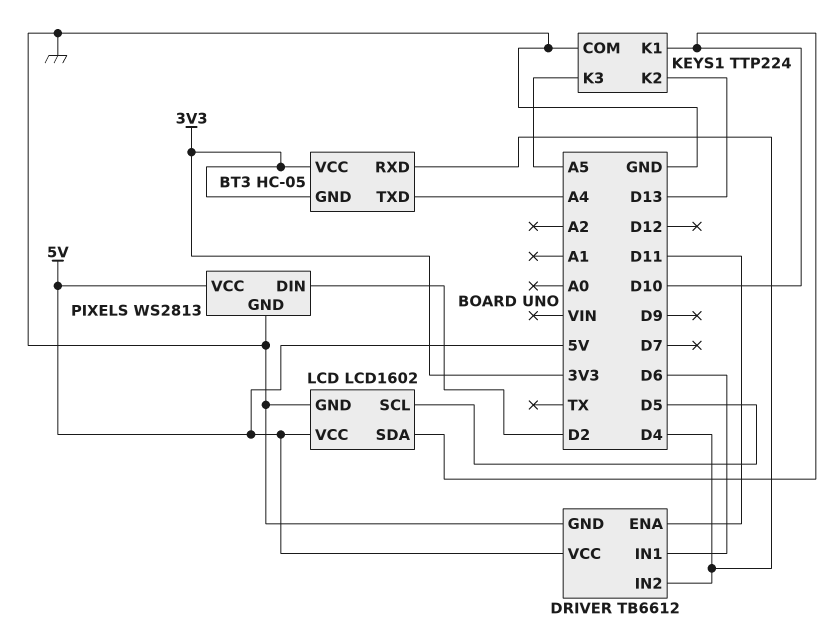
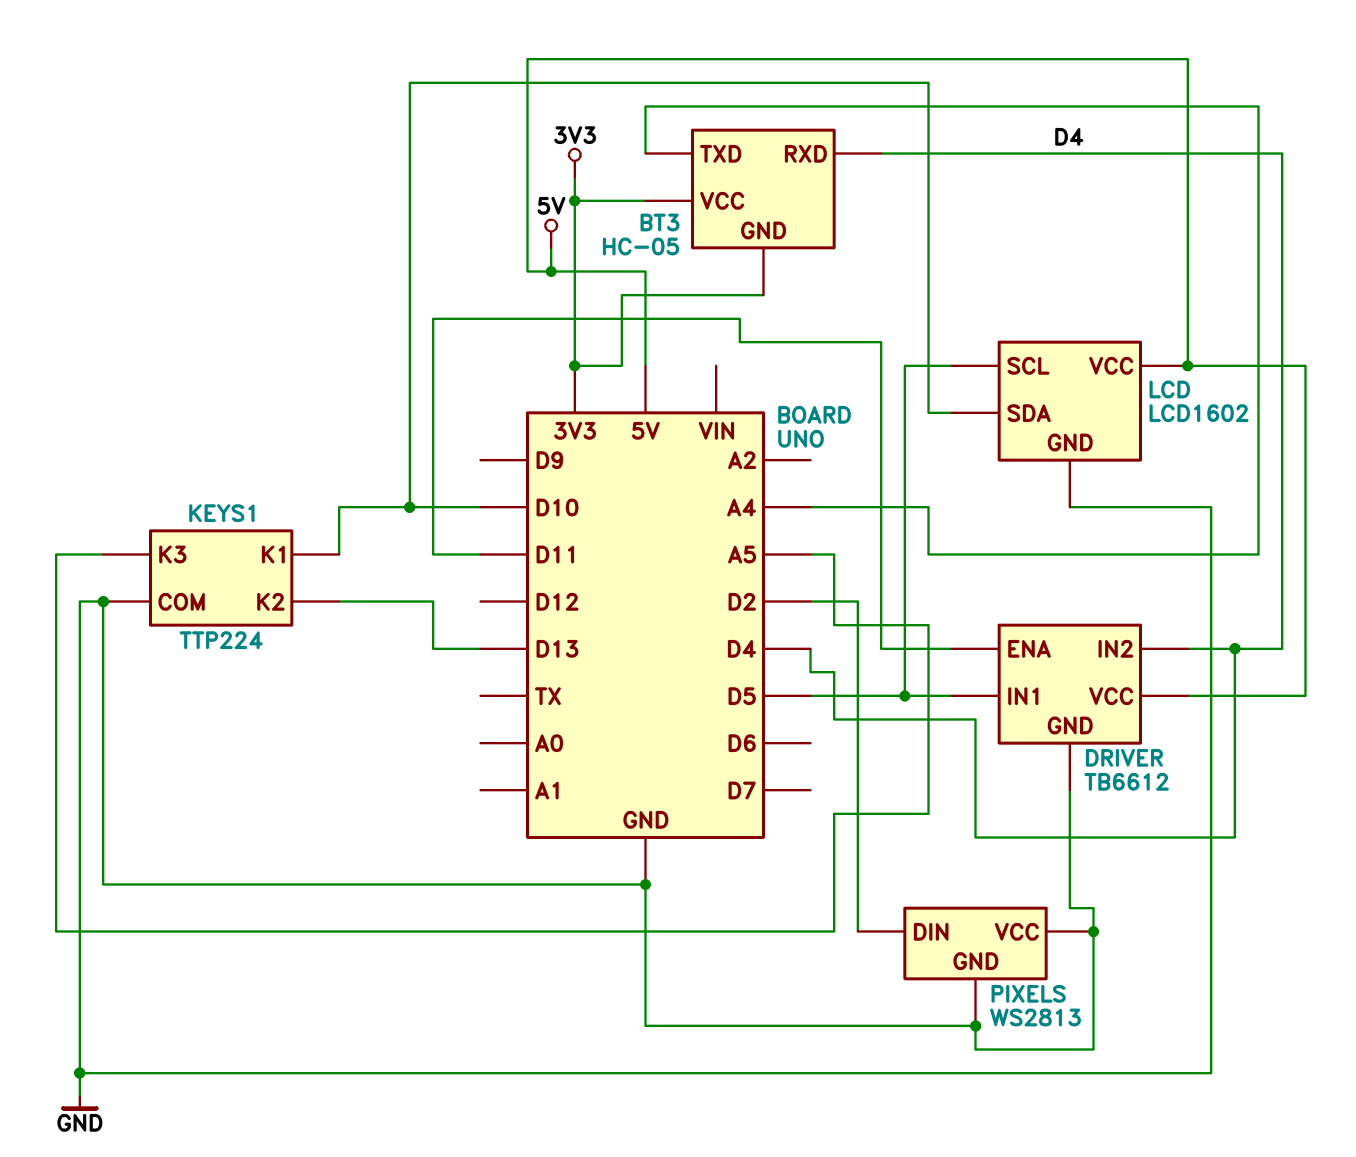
DRIVER pin IN1: D6 -> D5
PIXELS pin VCC: 5V -> GND

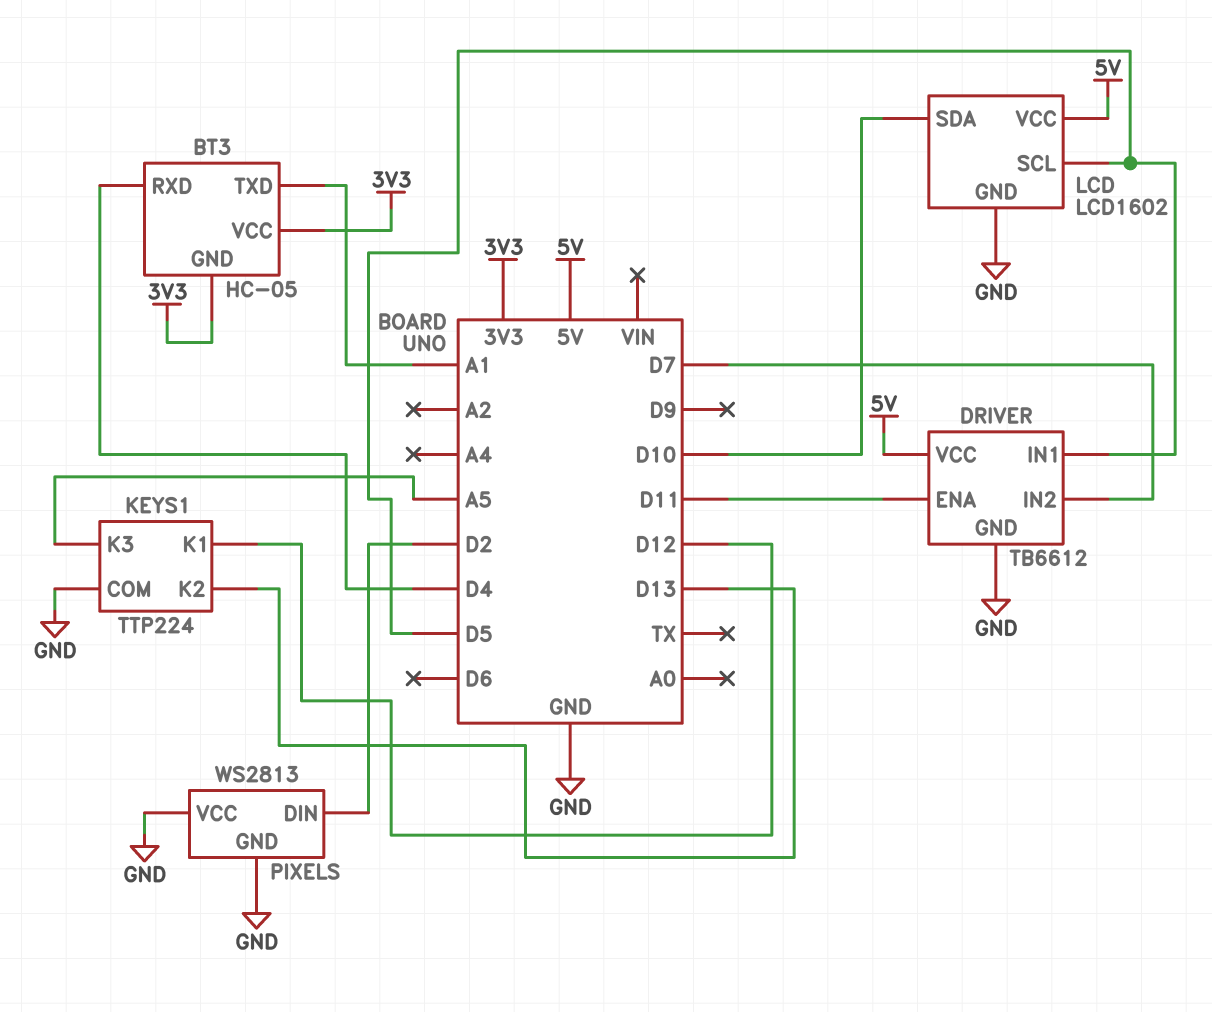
BT3 pin TXD: A4 -> A1
DRIVER pin IN2: D4 -> D7
KEYS1 pin K1: D10 -> D12

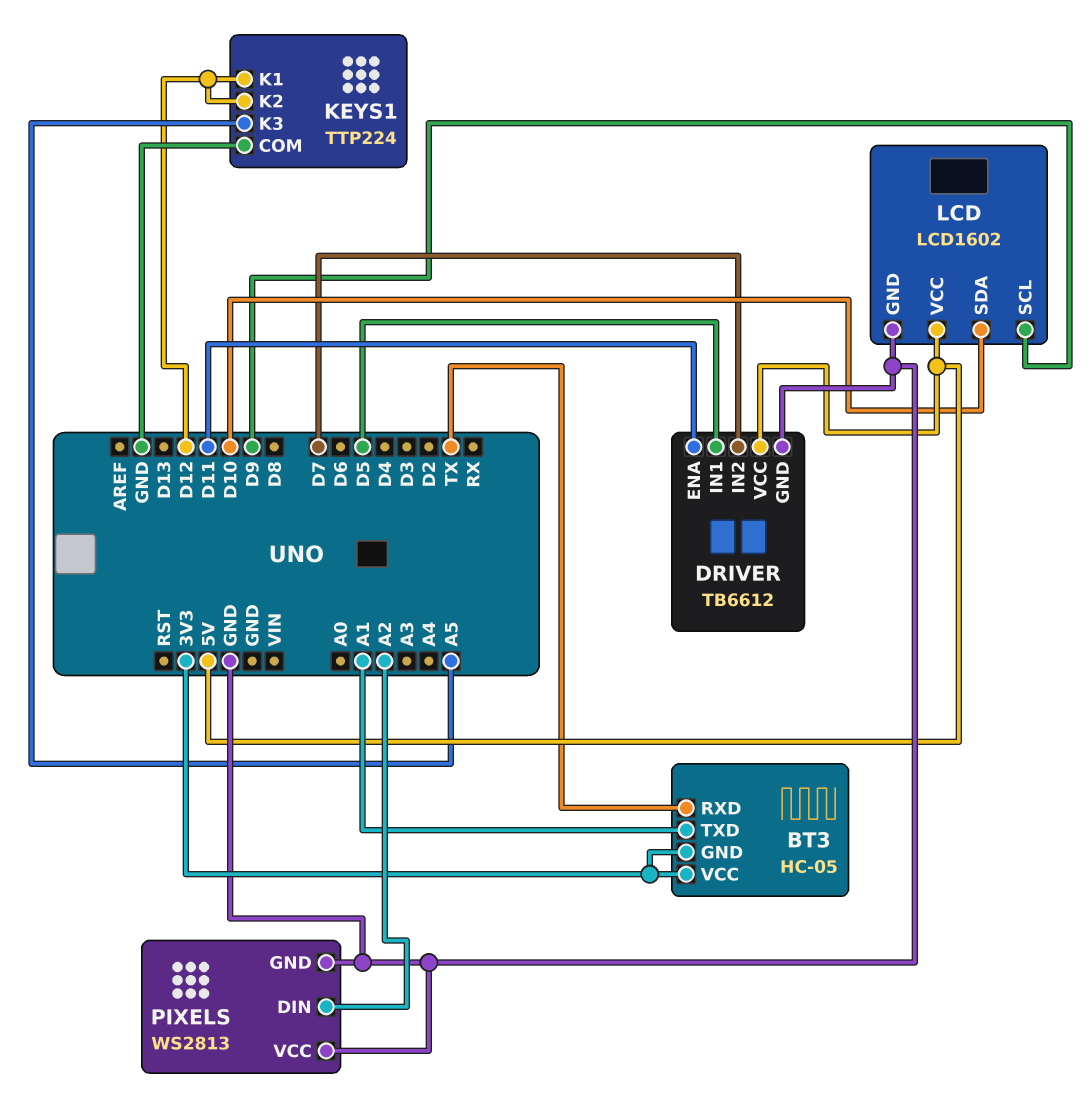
BT3 pin RXD: D4 -> TX
KEYS1 pin K2: D13 -> D12
LCD pin SCL: D5 -> D9
PIXELS pin DIN: D2 -> A2

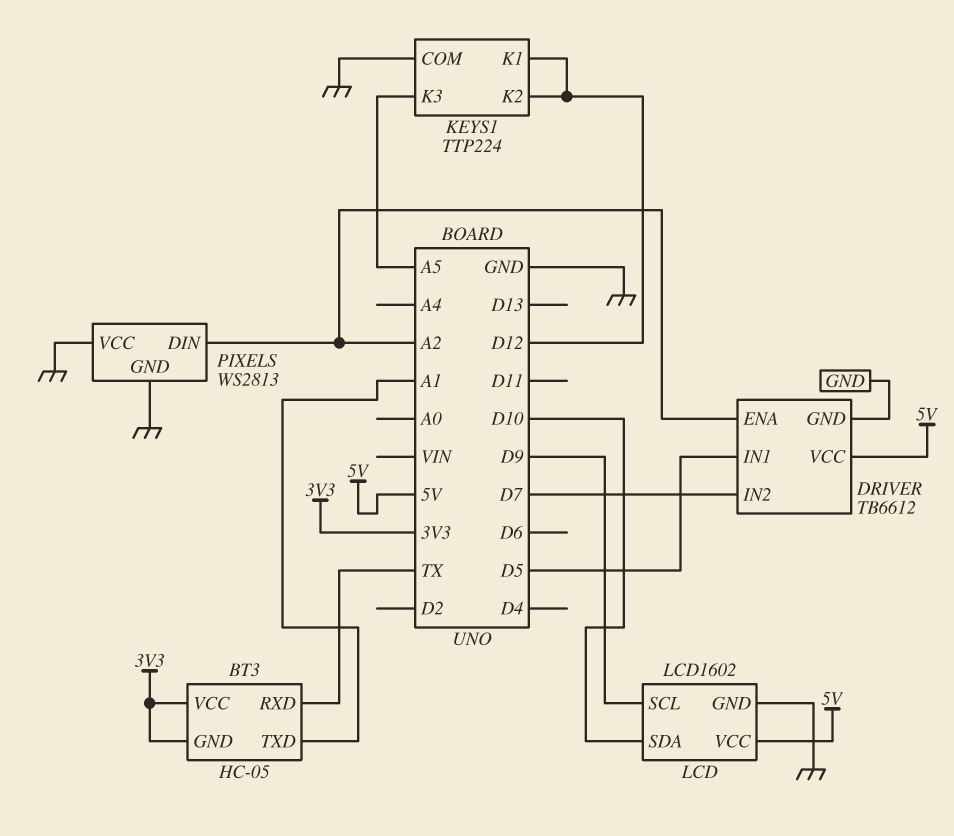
DRIVER pin ENA: D11 -> A2

